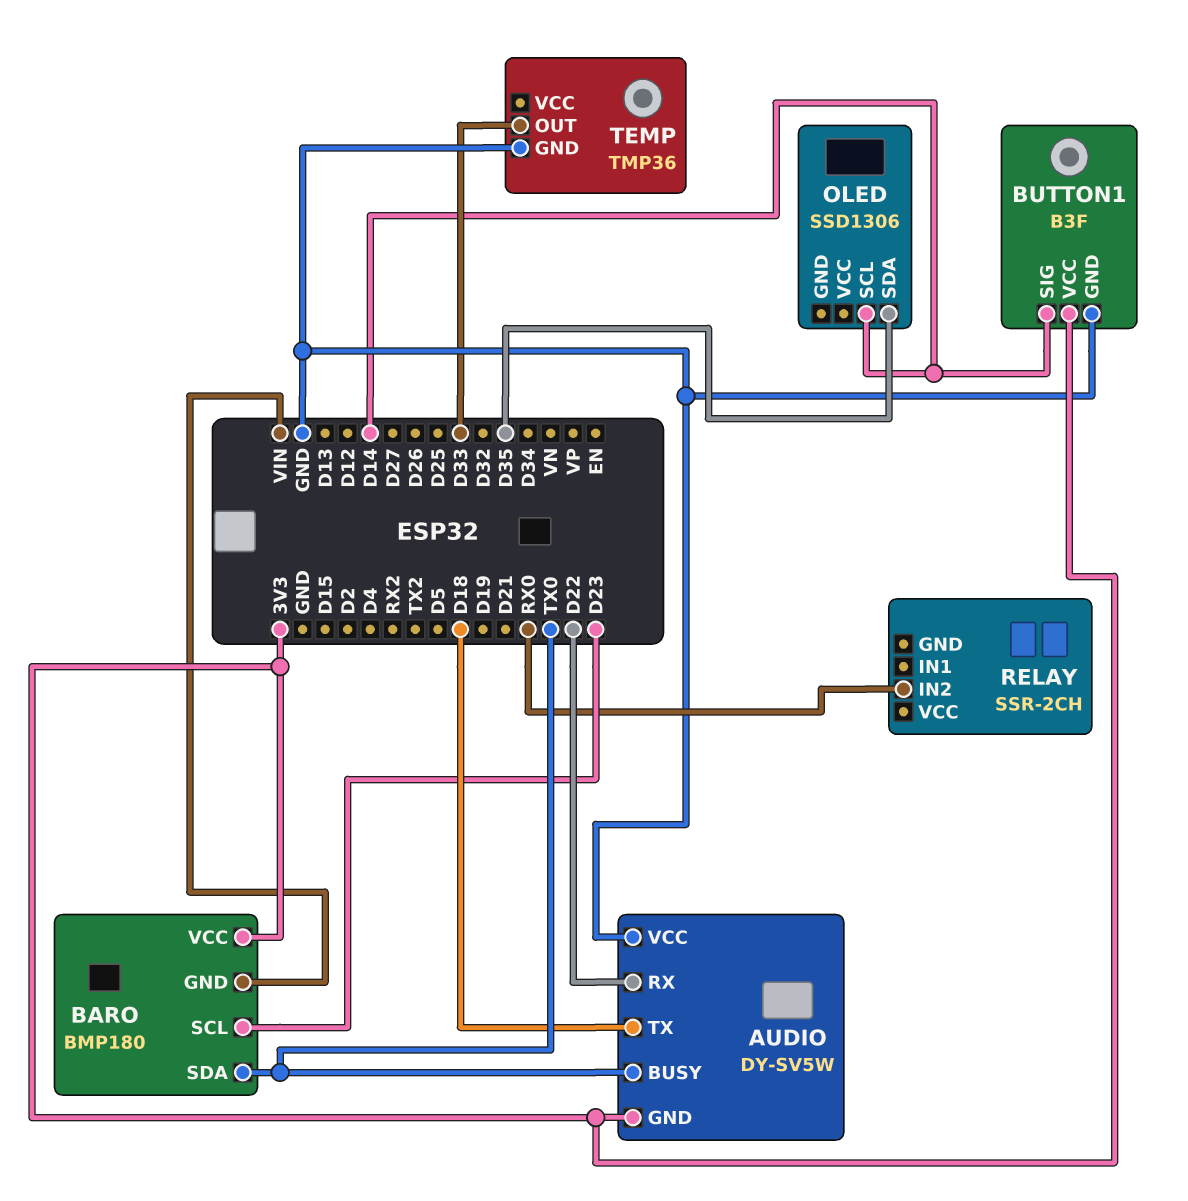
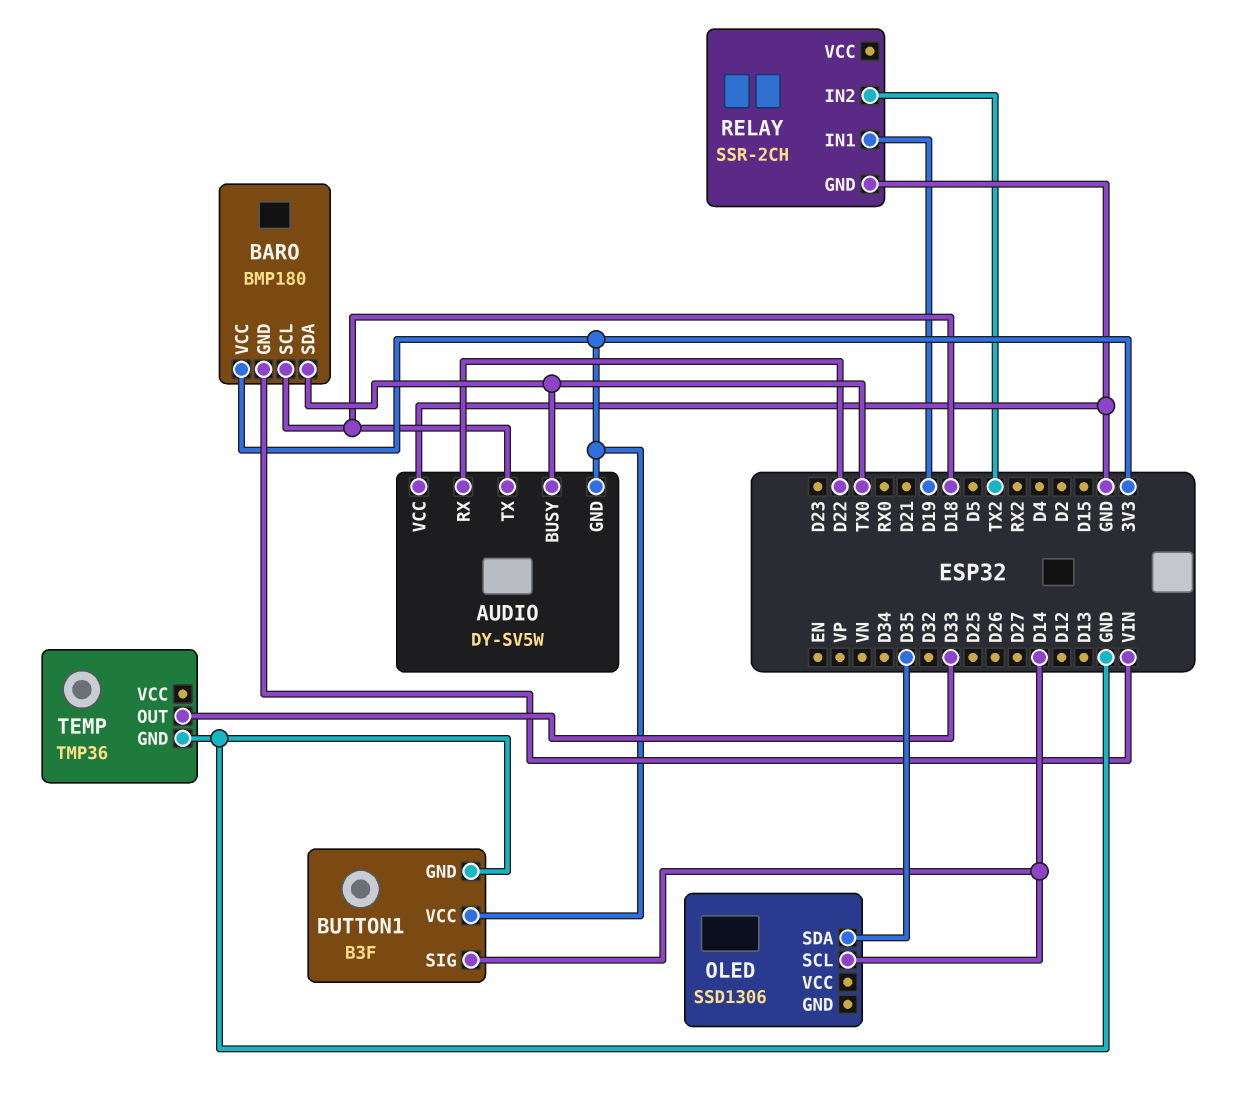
BARO pin SCL: D23 -> D18
RELAY pin GND: none -> GND
RELAY pin IN1: none -> D19
RELAY pin IN2: RX0 -> TX2

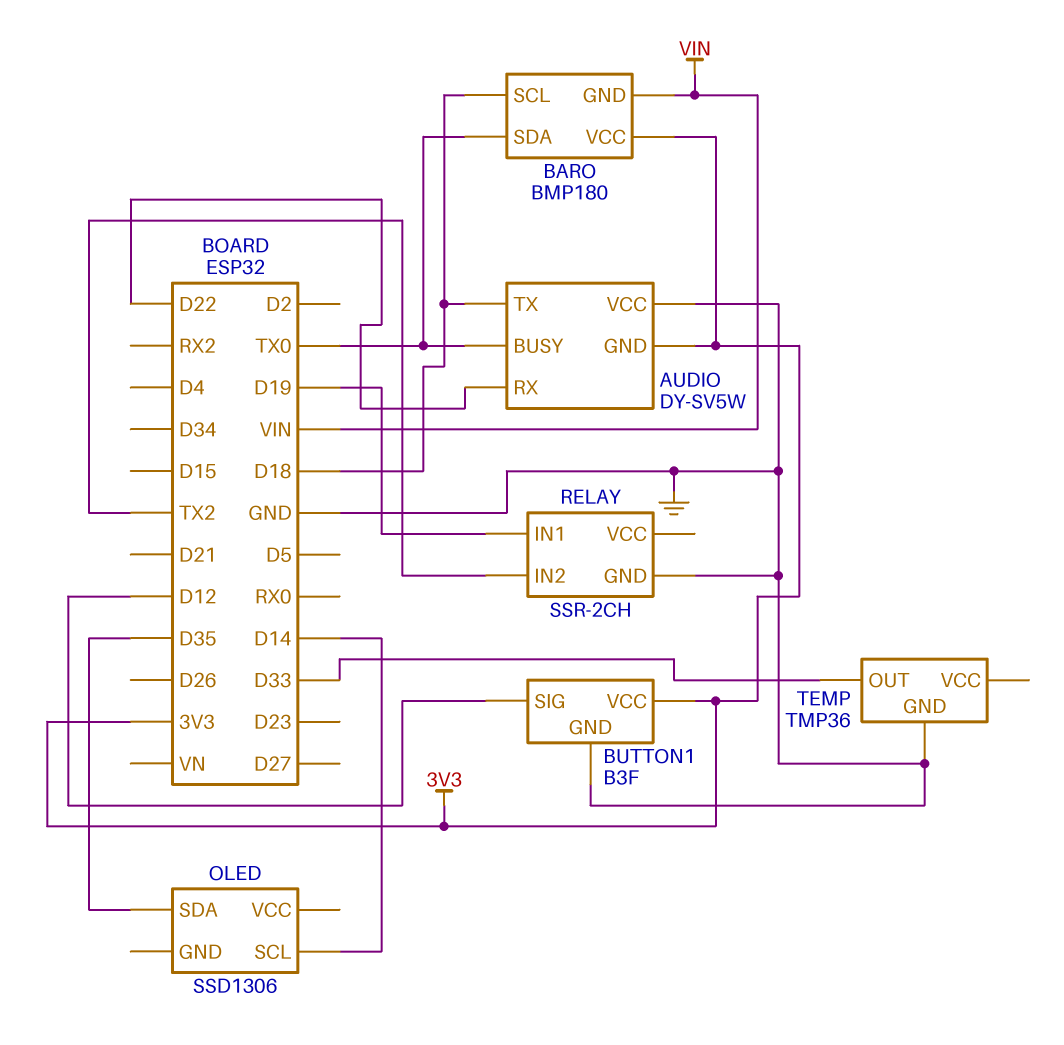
BUTTON1 pin SIG: D14 -> D12

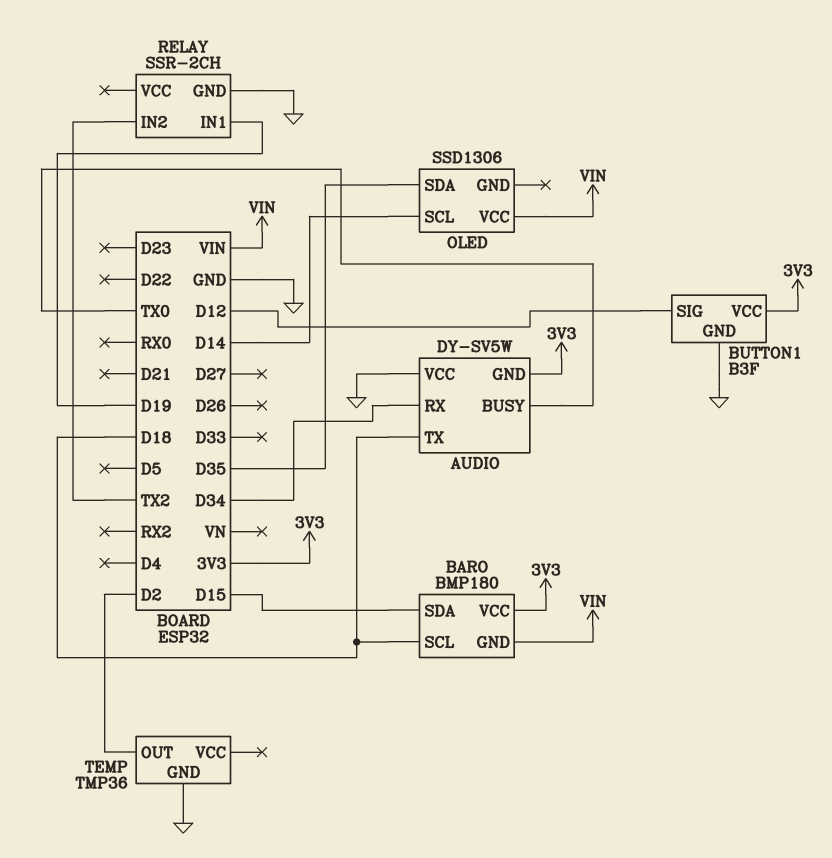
AUDIO pin RX: D22 -> D34
BARO pin SDA: TX0 -> D15
OLED pin VCC: none -> VIN
TEMP pin OUT: D33 -> D2

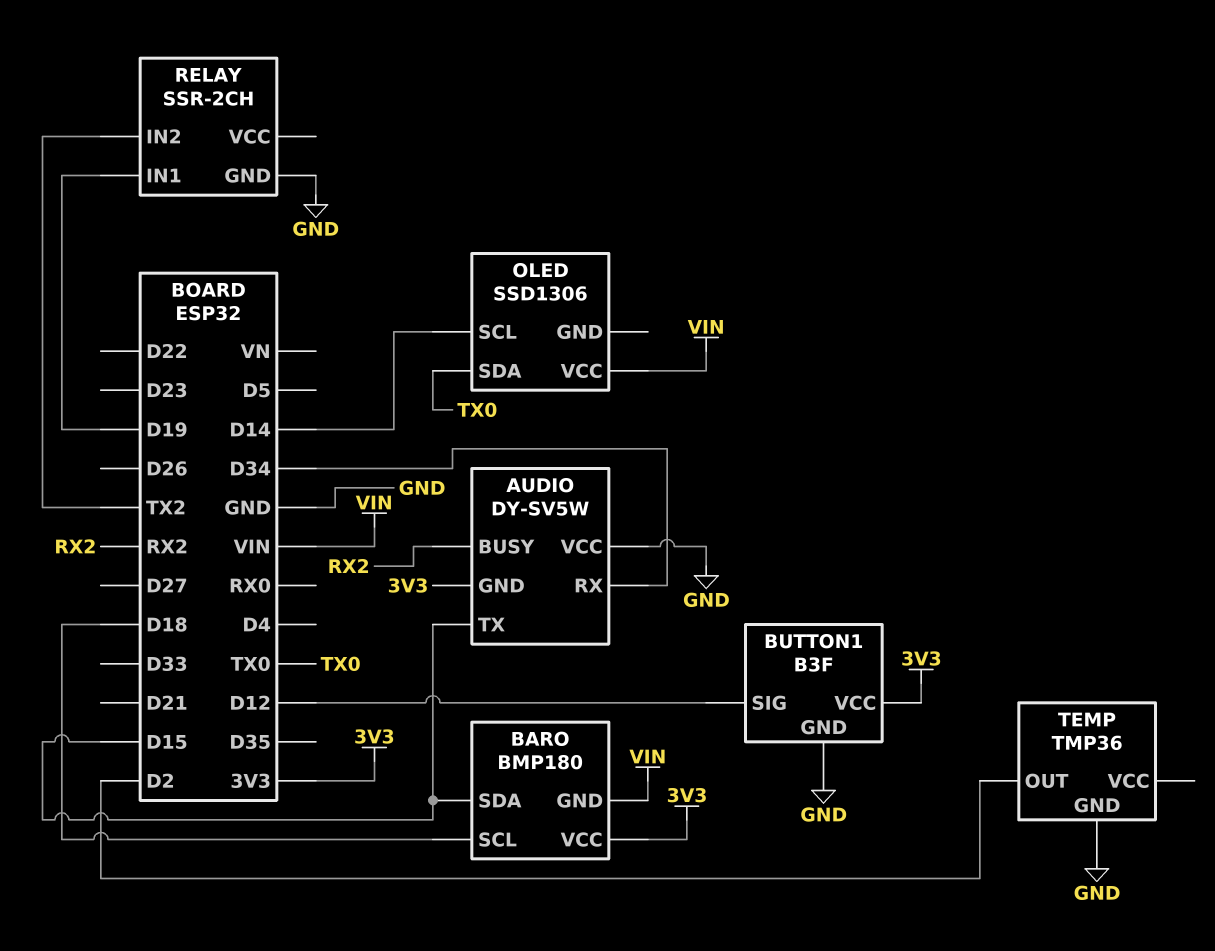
AUDIO pin BUSY: TX0 -> RX2
AUDIO pin TX: D18 -> D15
OLED pin SDA: D35 -> TX0

